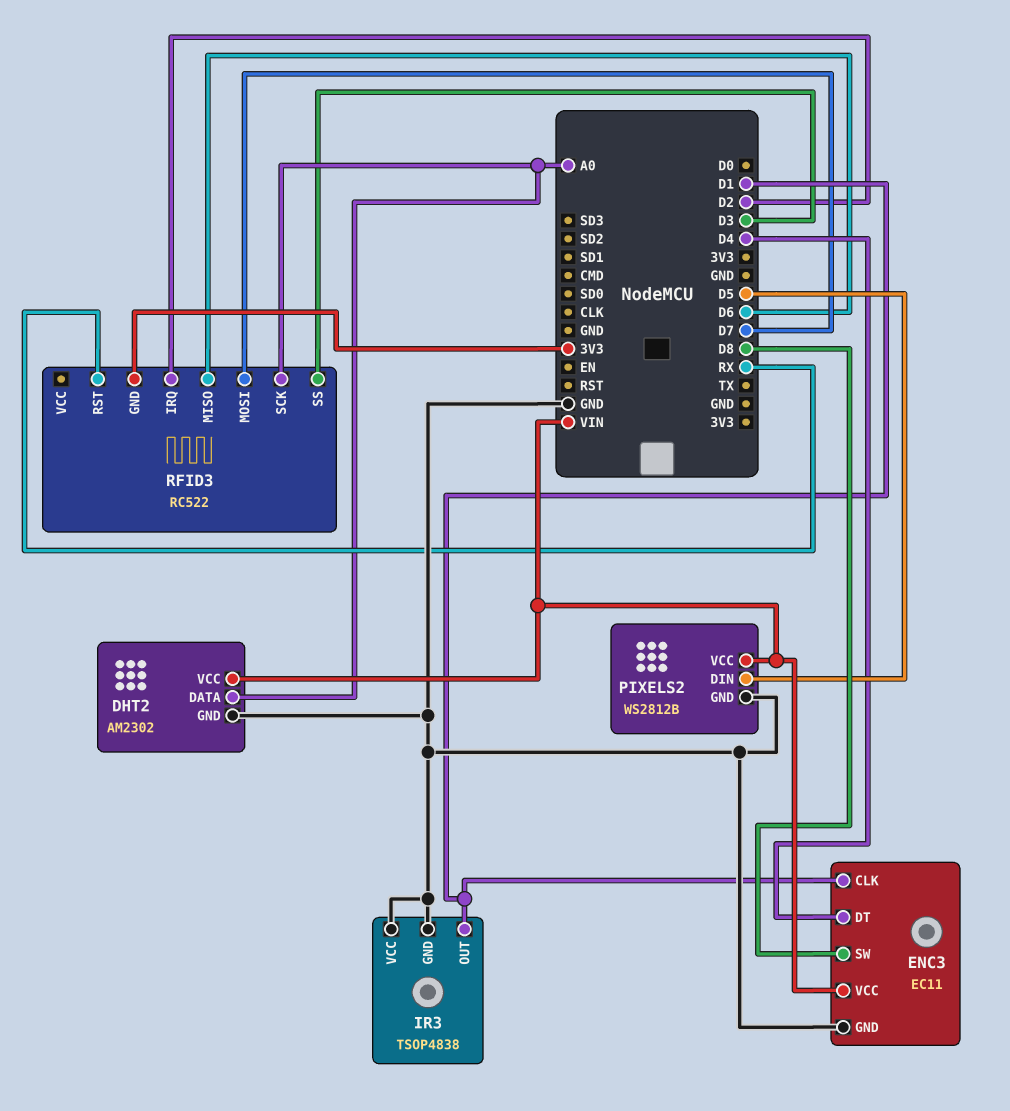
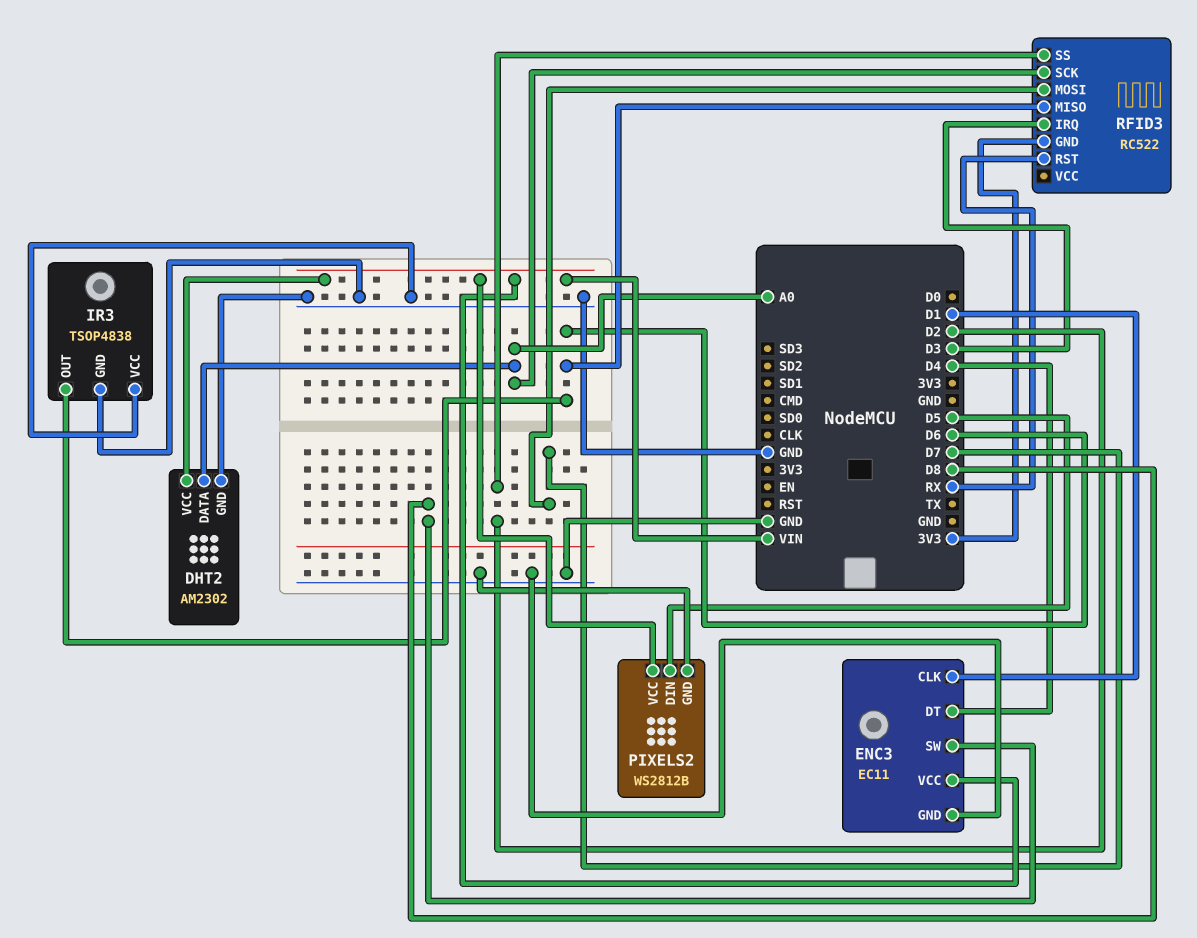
IR3 pin OUT: D1 -> D6
RFID3 pin IRQ: D2 -> D3
RFID3 pin SS: D3 -> D2

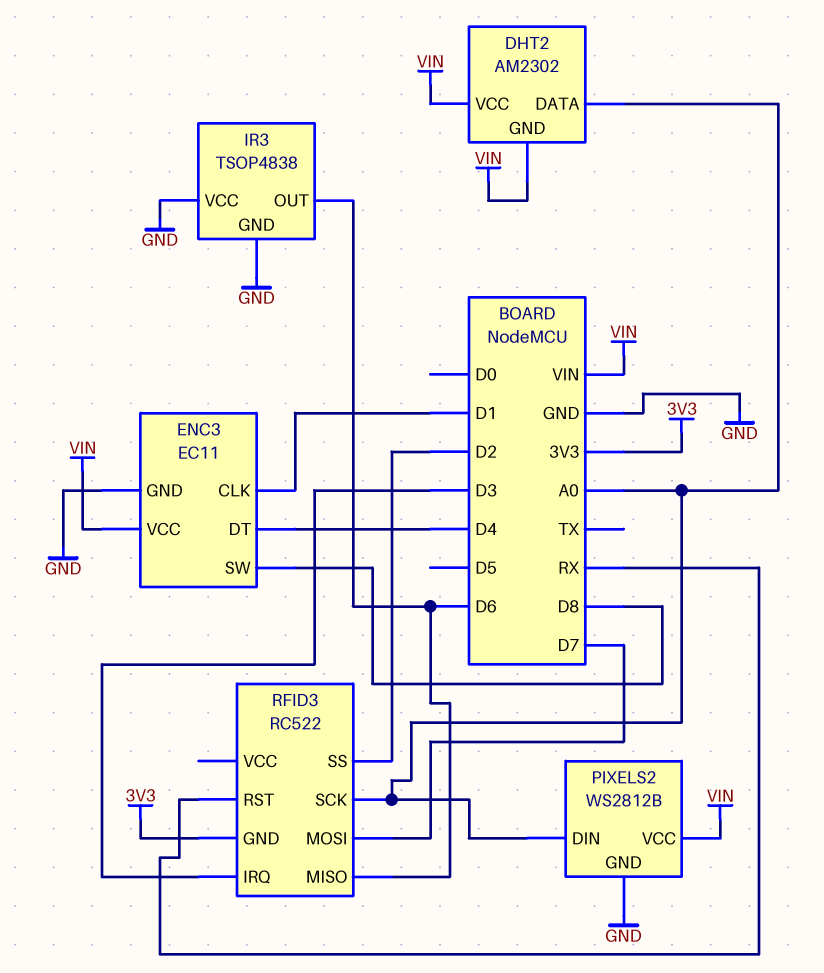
DHT2 pin GND: GND -> VIN
PIXELS2 pin DIN: D5 -> A0

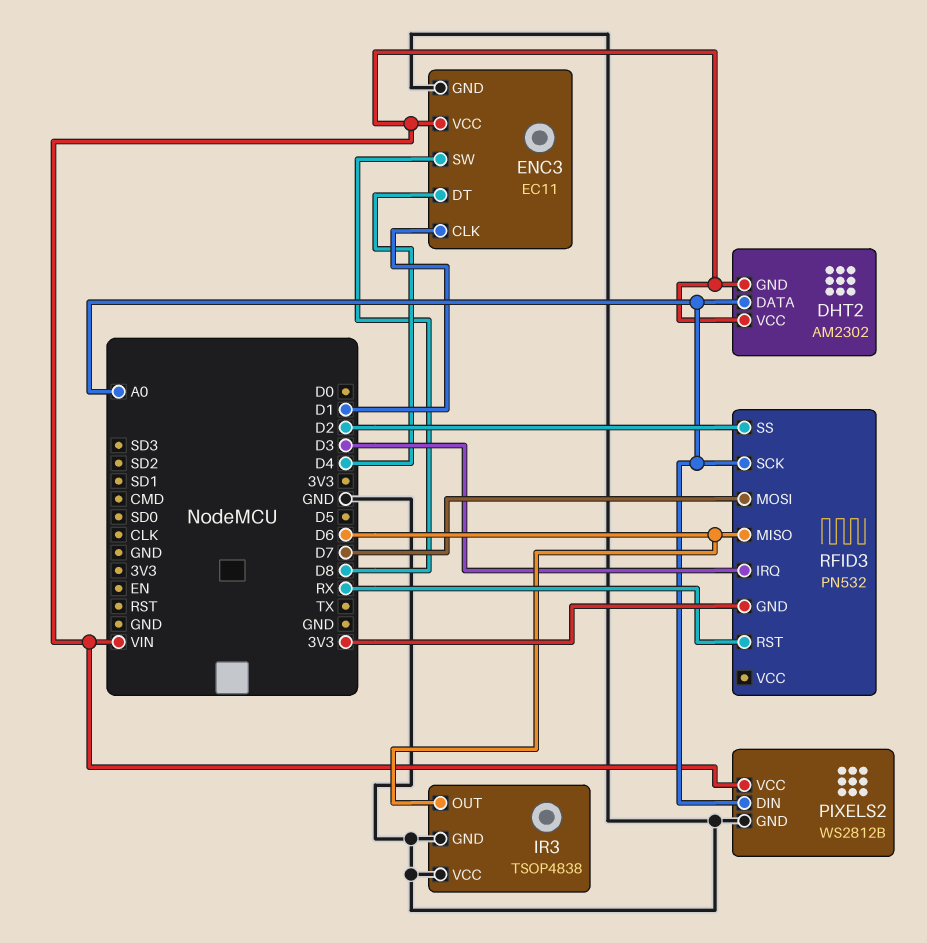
RFID3: RC522 -> PN532

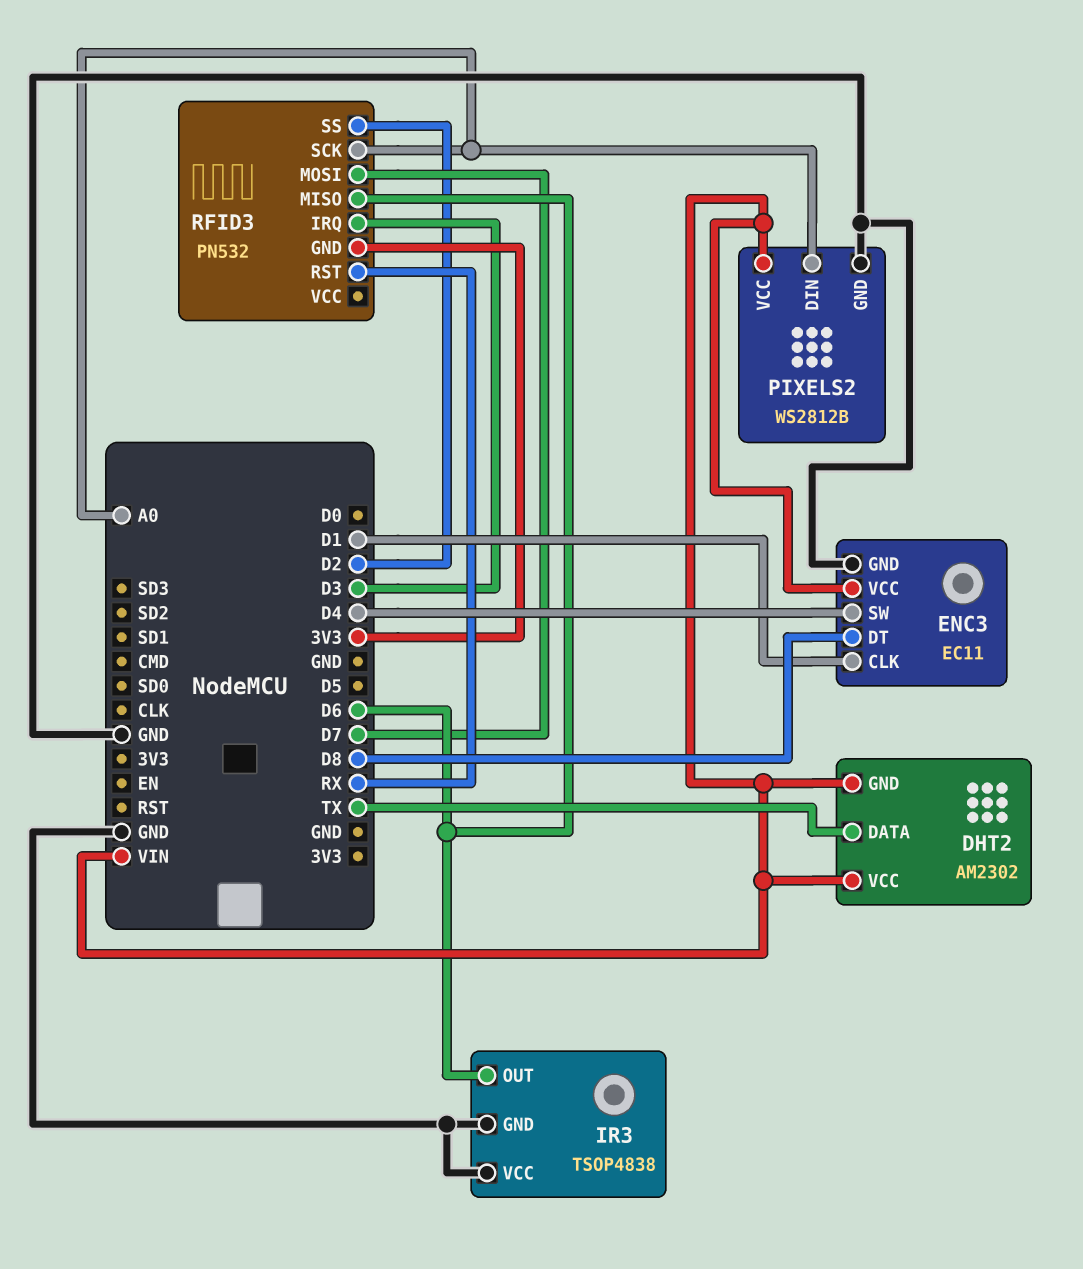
DHT2 pin DATA: A0 -> TX
ENC3 pin DT: D4 -> D8
ENC3 pin SW: D8 -> D4

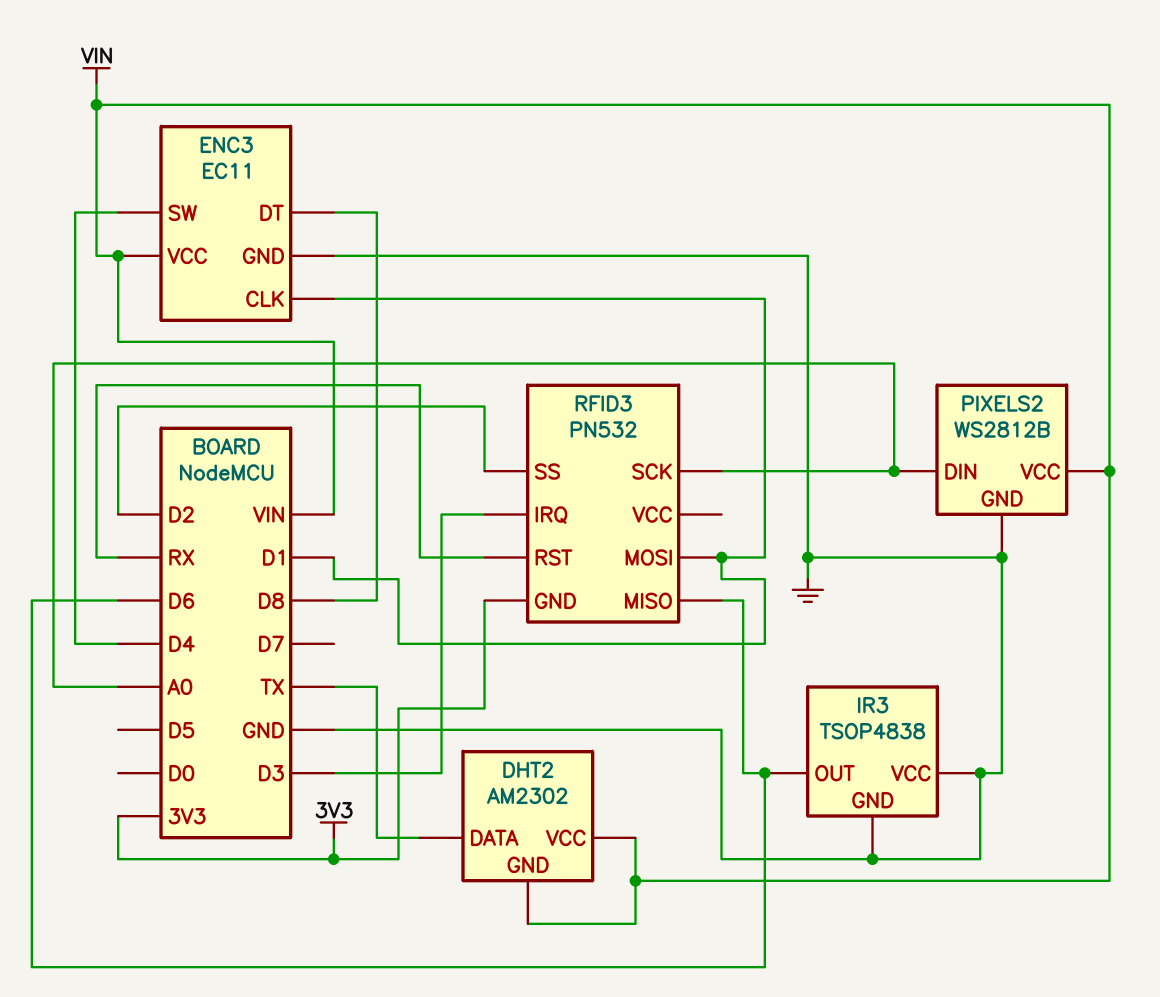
RFID3 pin MOSI: D7 -> D1

